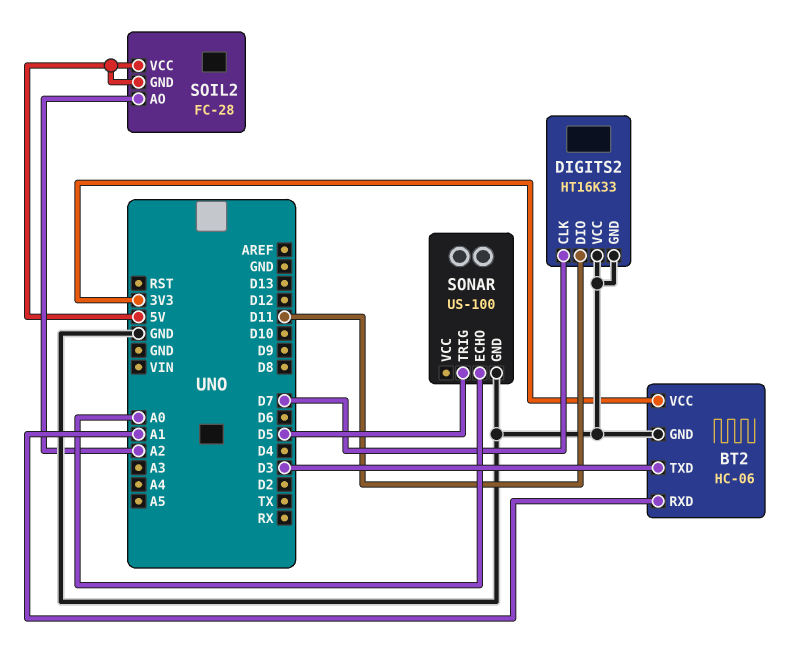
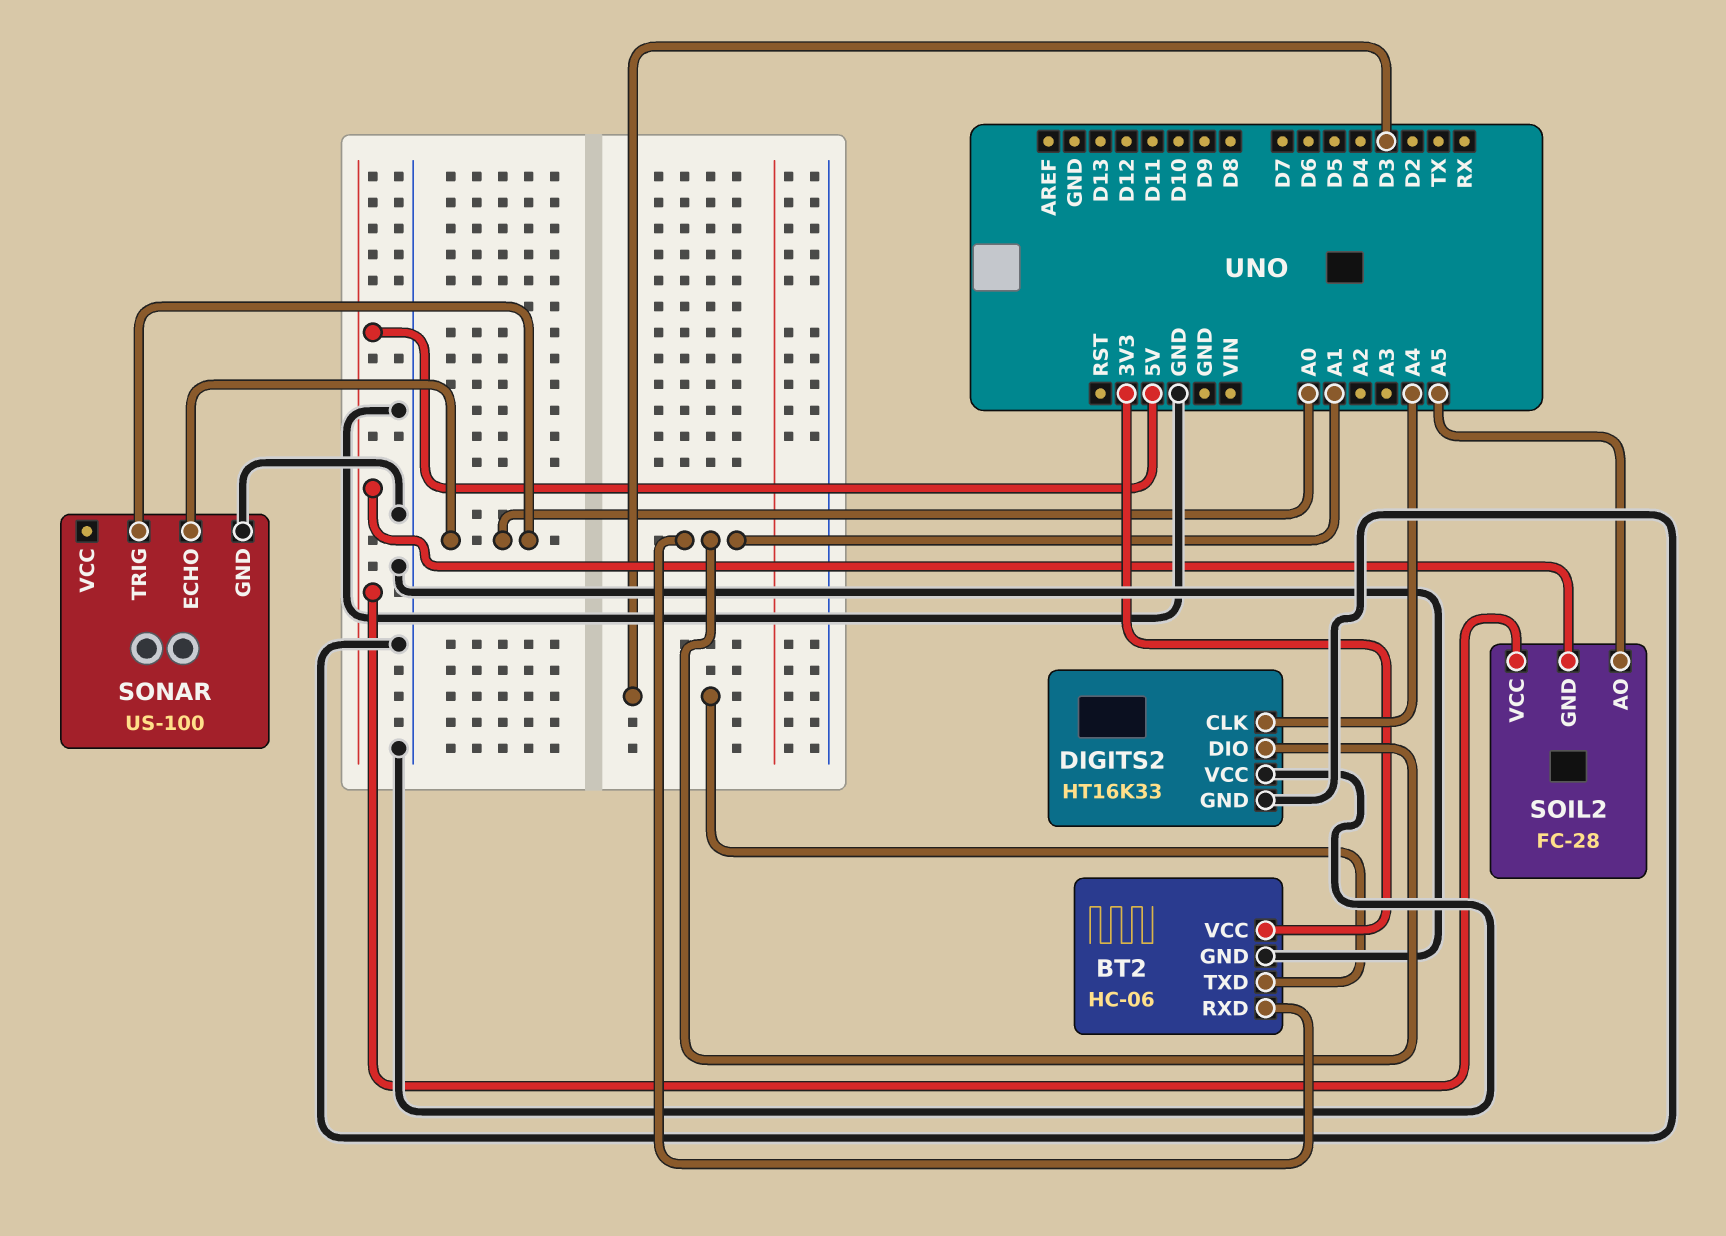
DIGITS2 pin CLK: D7 -> A4
DIGITS2 pin DIO: D11 -> A1
SOIL2 pin AO: A2 -> A5
SONAR pin TRIG: D5 -> A0

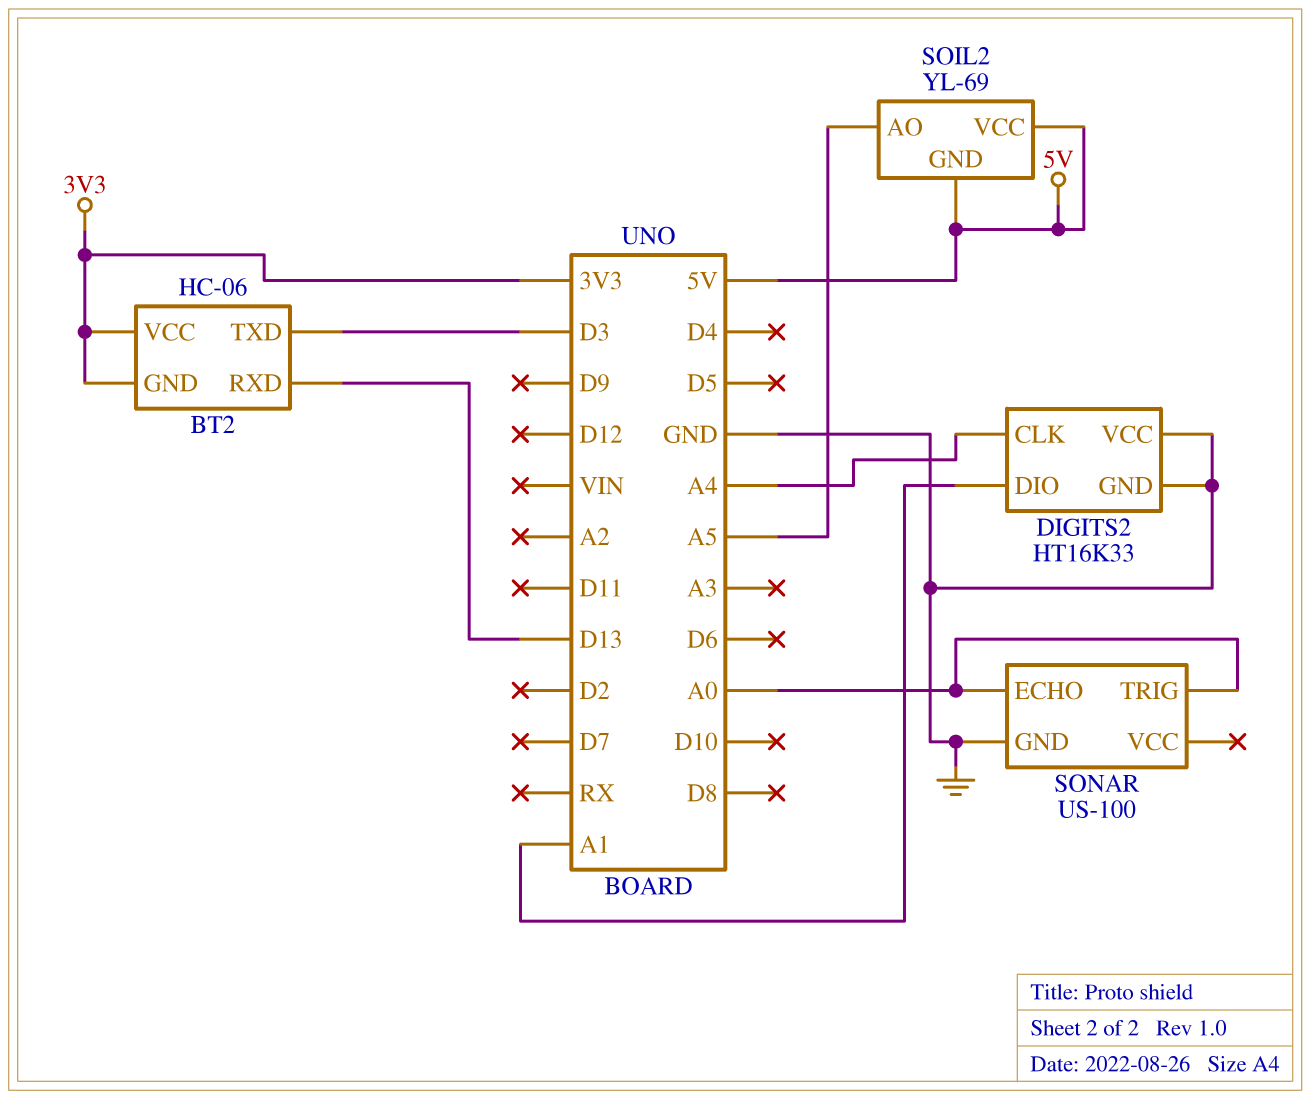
BT2 pin GND: GND -> 3V3
BT2 pin RXD: A1 -> D13
SOIL2: FC-28 -> YL-69

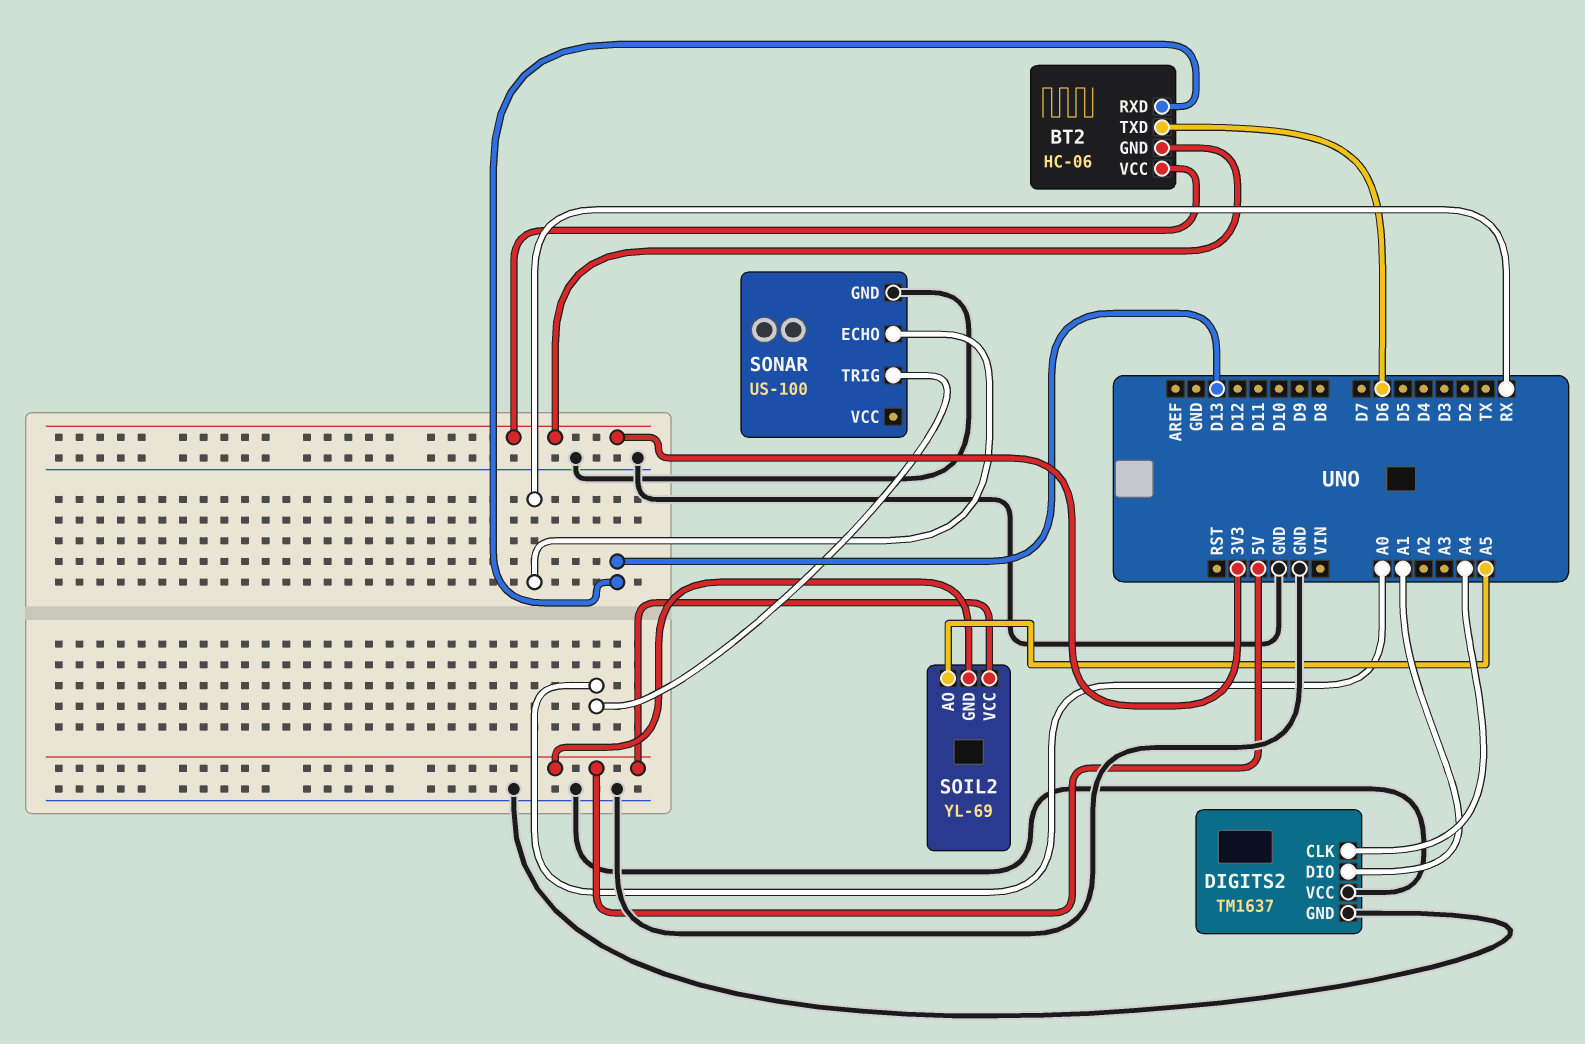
BT2 pin TXD: D3 -> D6
DIGITS2: HT16K33 -> TM1637
SONAR pin ECHO: A0 -> RX

